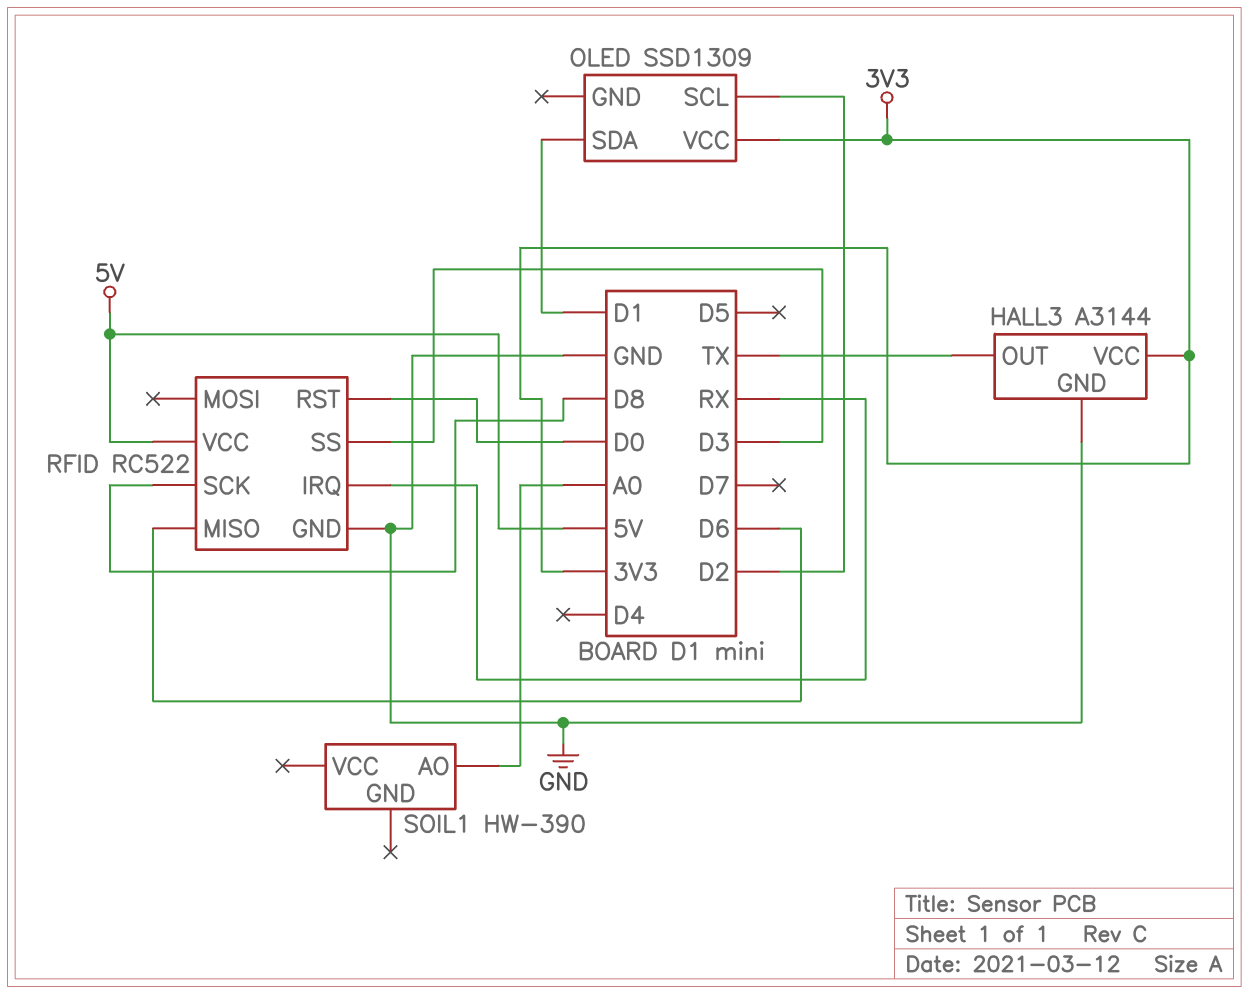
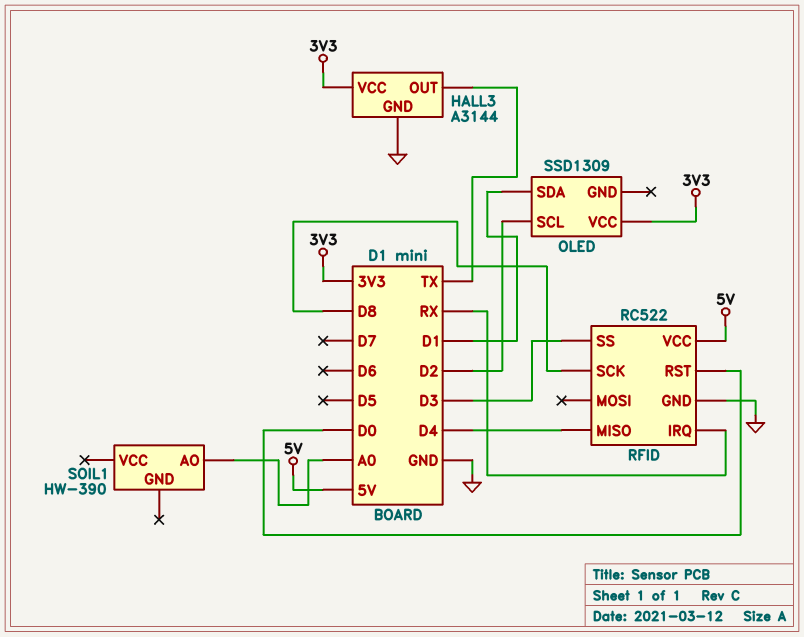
RFID pin MISO: D6 -> D4

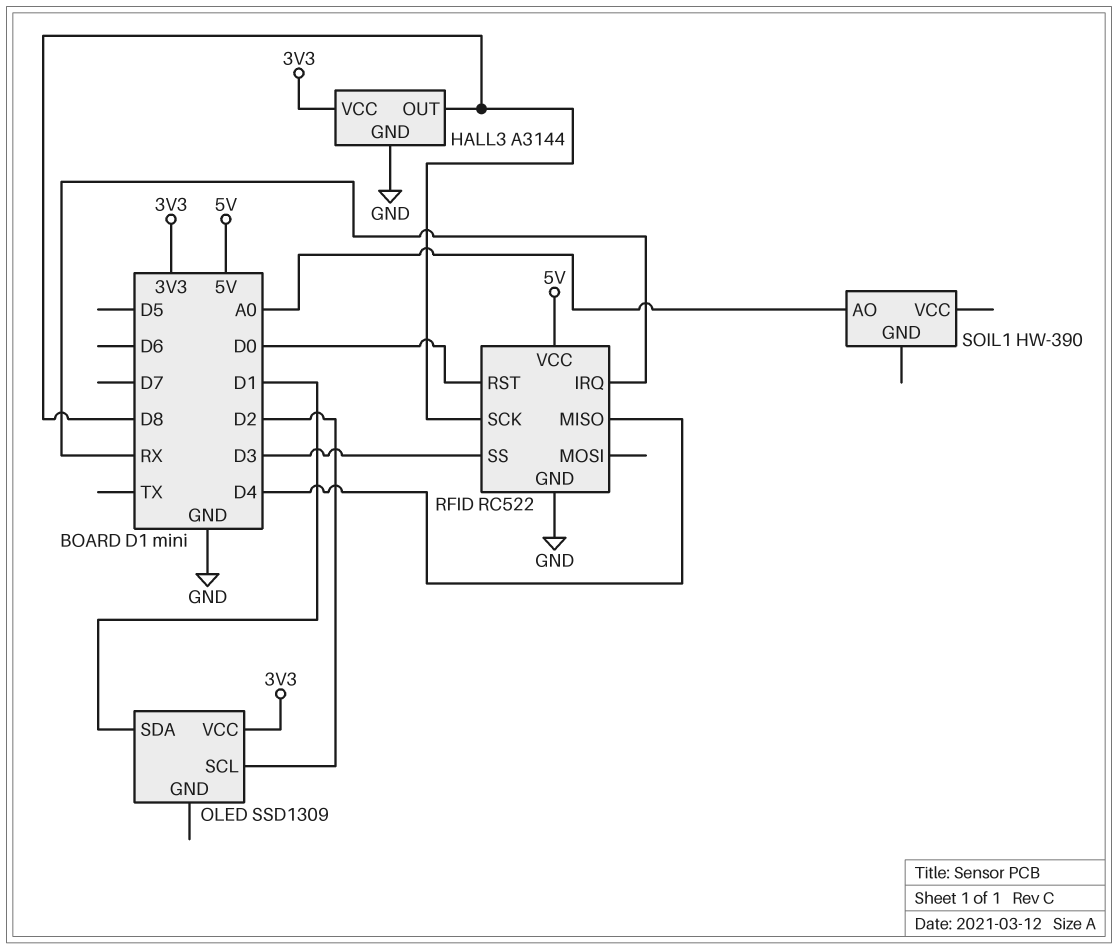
HALL3 pin OUT: TX -> D8

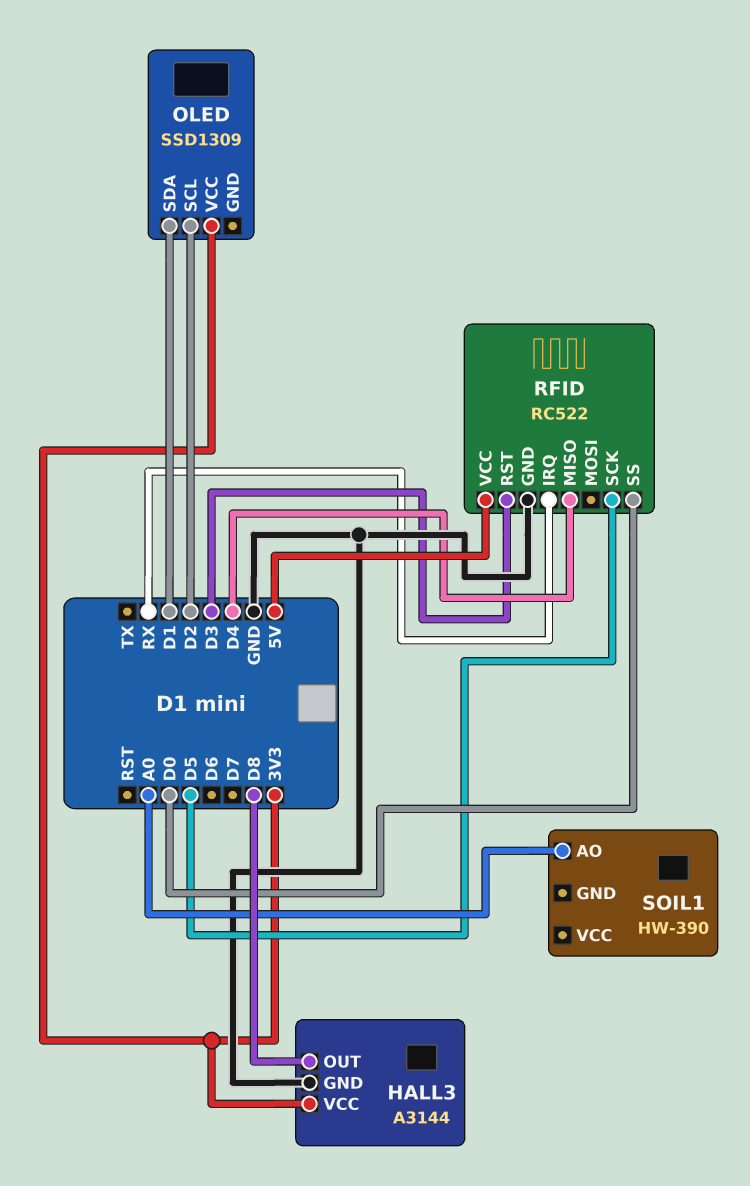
RFID pin RST: D0 -> D3
RFID pin SCK: D8 -> D5
RFID pin SS: D3 -> D0

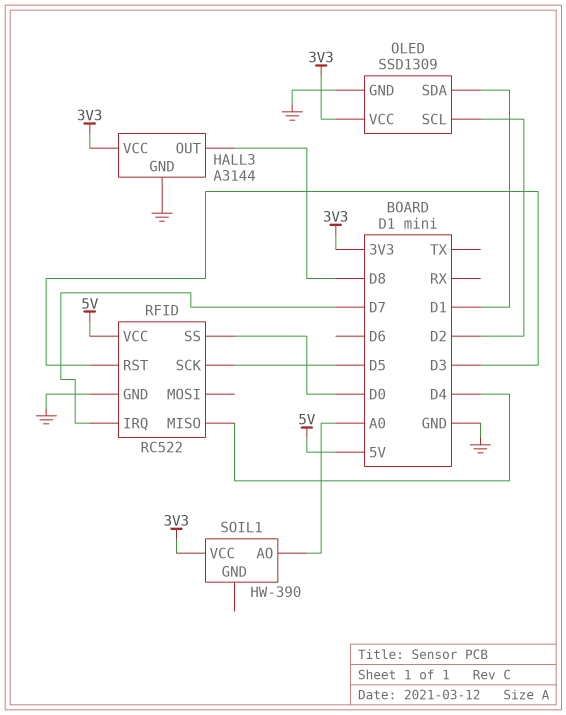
OLED pin GND: none -> GND
RFID pin IRQ: RX -> D7
SOIL1 pin VCC: none -> 3V3

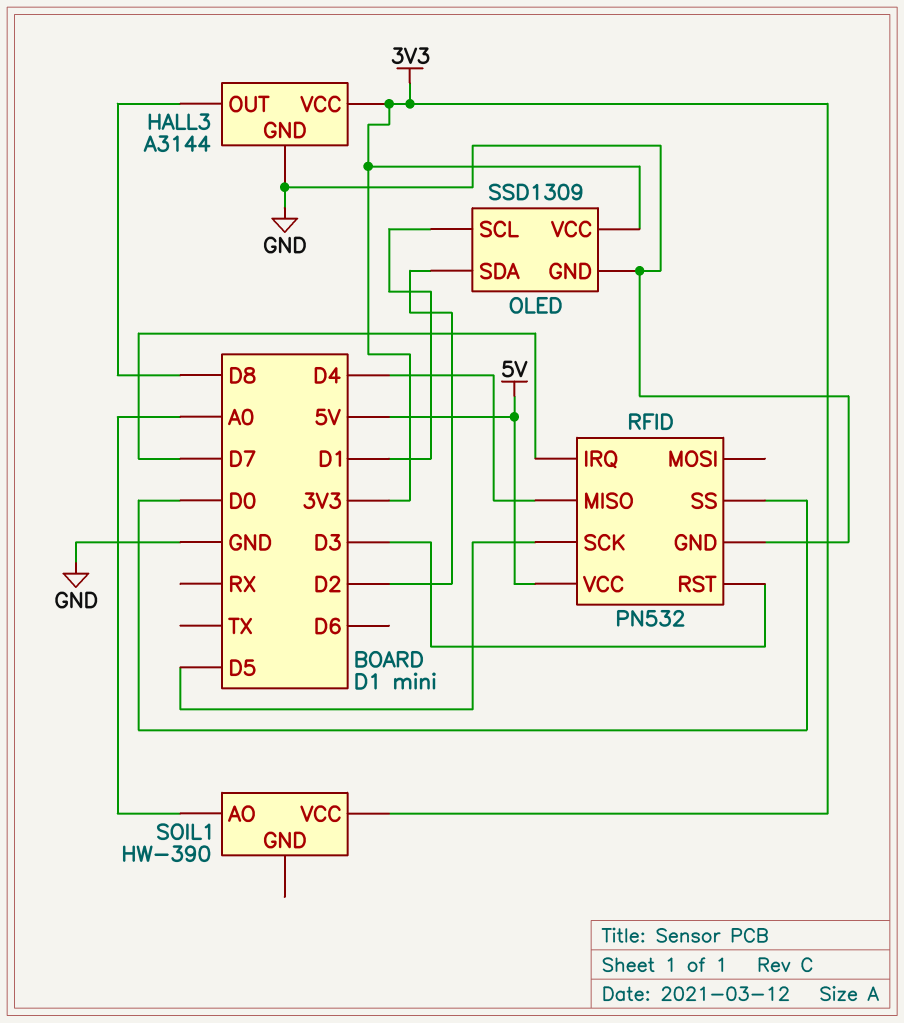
OLED pin SCL: D2 -> D1
OLED pin SDA: D1 -> D2
RFID: RC522 -> PN532

